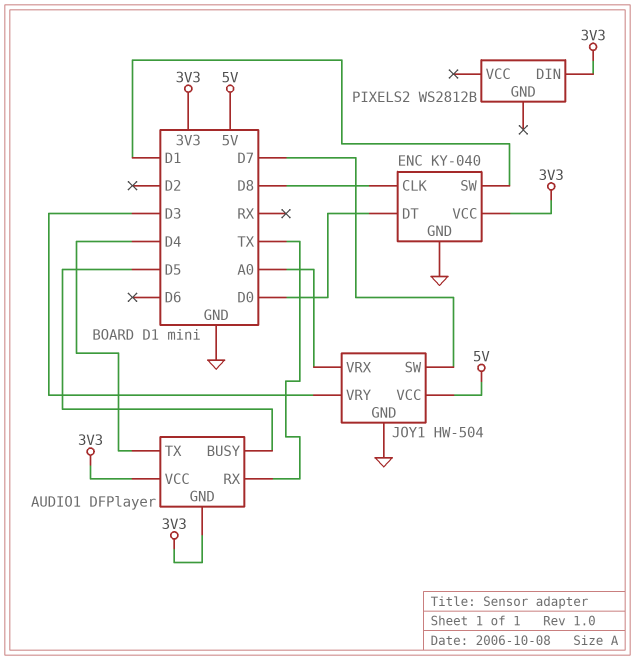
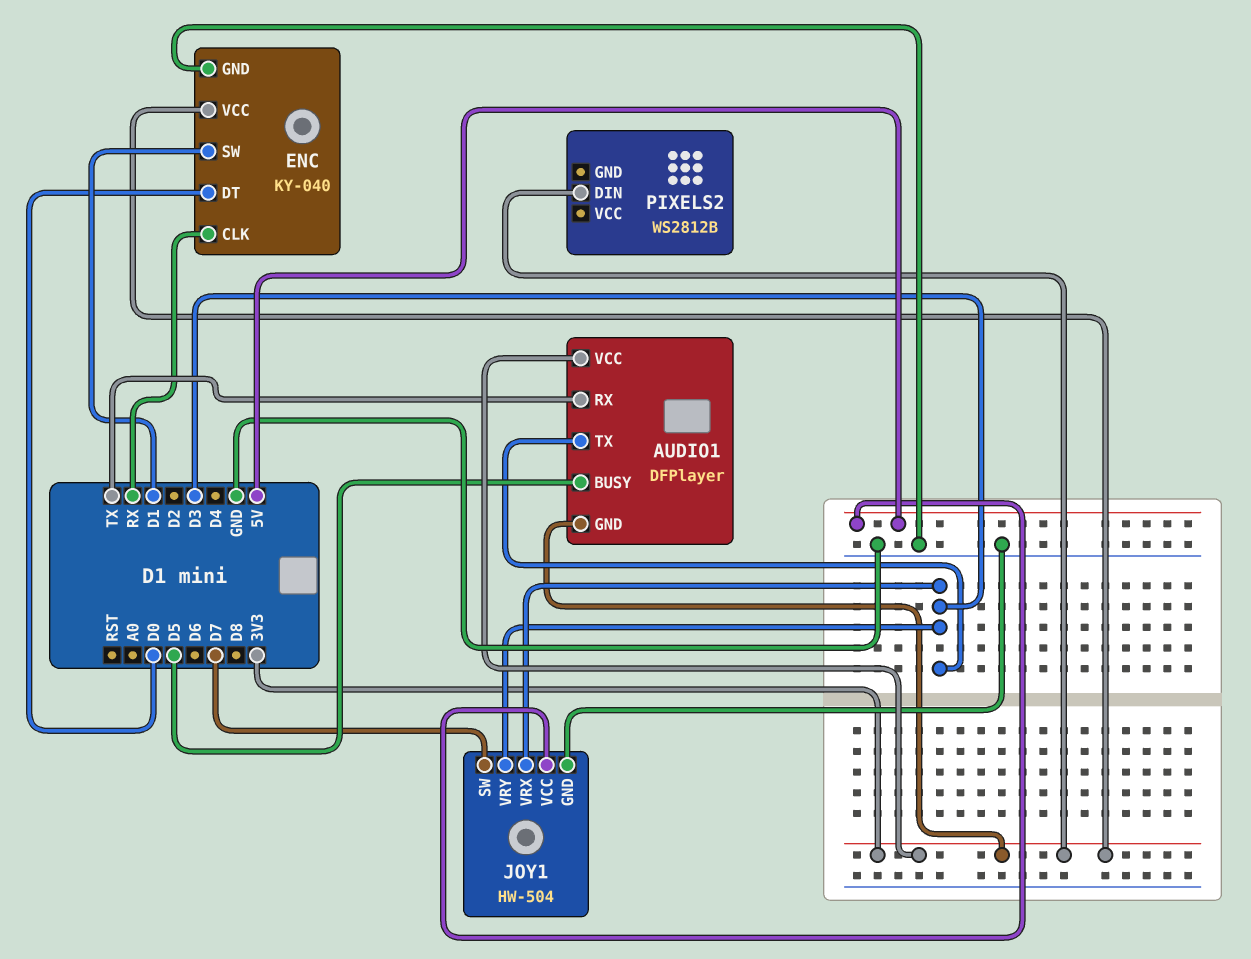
AUDIO1 pin TX: D4 -> D3
ENC pin CLK: D8 -> RX
JOY1 pin VRX: A0 -> D3

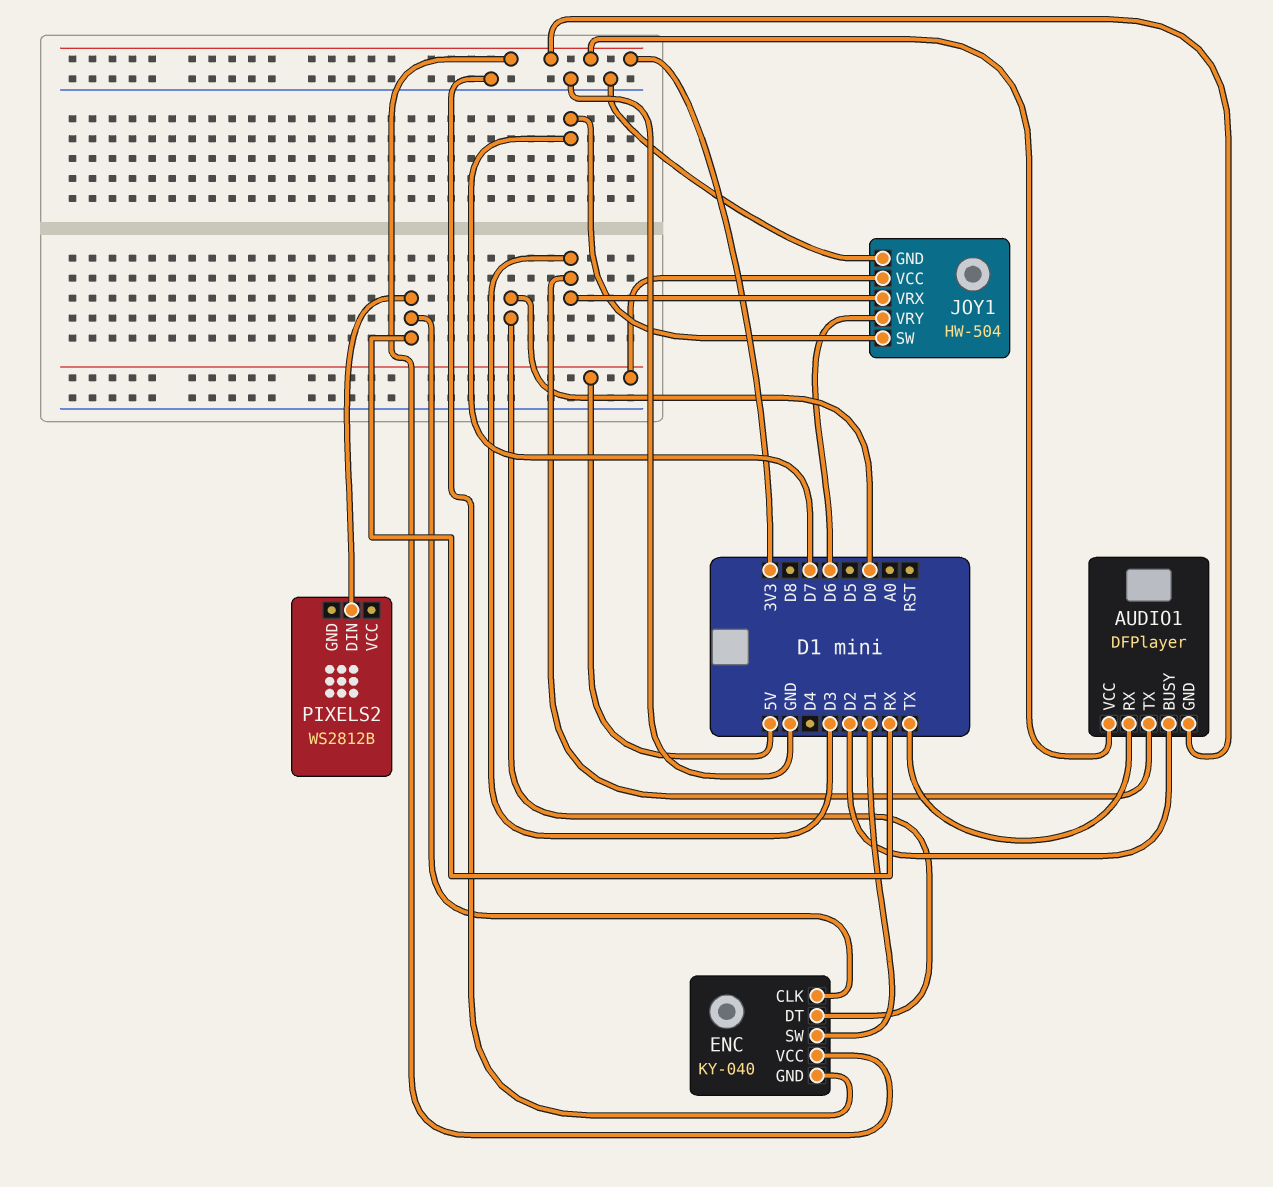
AUDIO1 pin BUSY: D5 -> D2
JOY1 pin VRY: D3 -> D6
PIXELS2 pin DIN: 3V3 -> RX

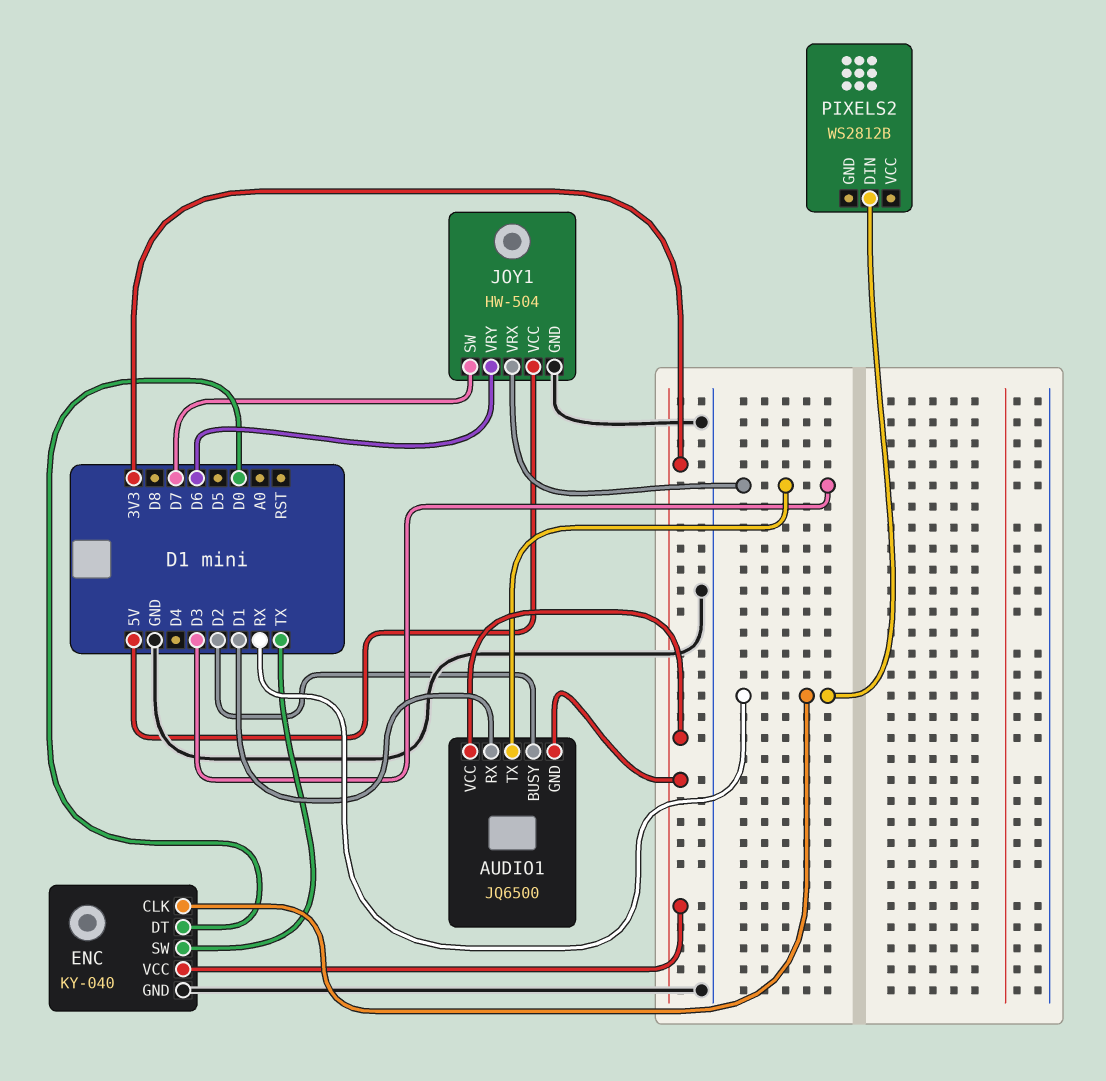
AUDIO1: DFPlayer -> JQ6500
AUDIO1 pin RX: TX -> D1
ENC pin SW: D1 -> TX

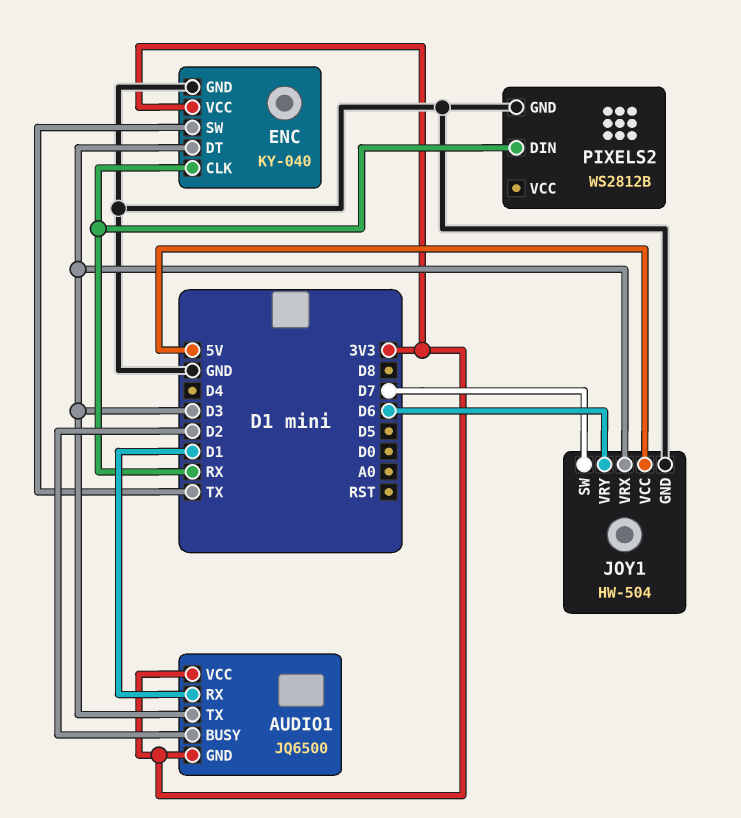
ENC pin DT: D0 -> D3
PIXELS2 pin GND: none -> GND

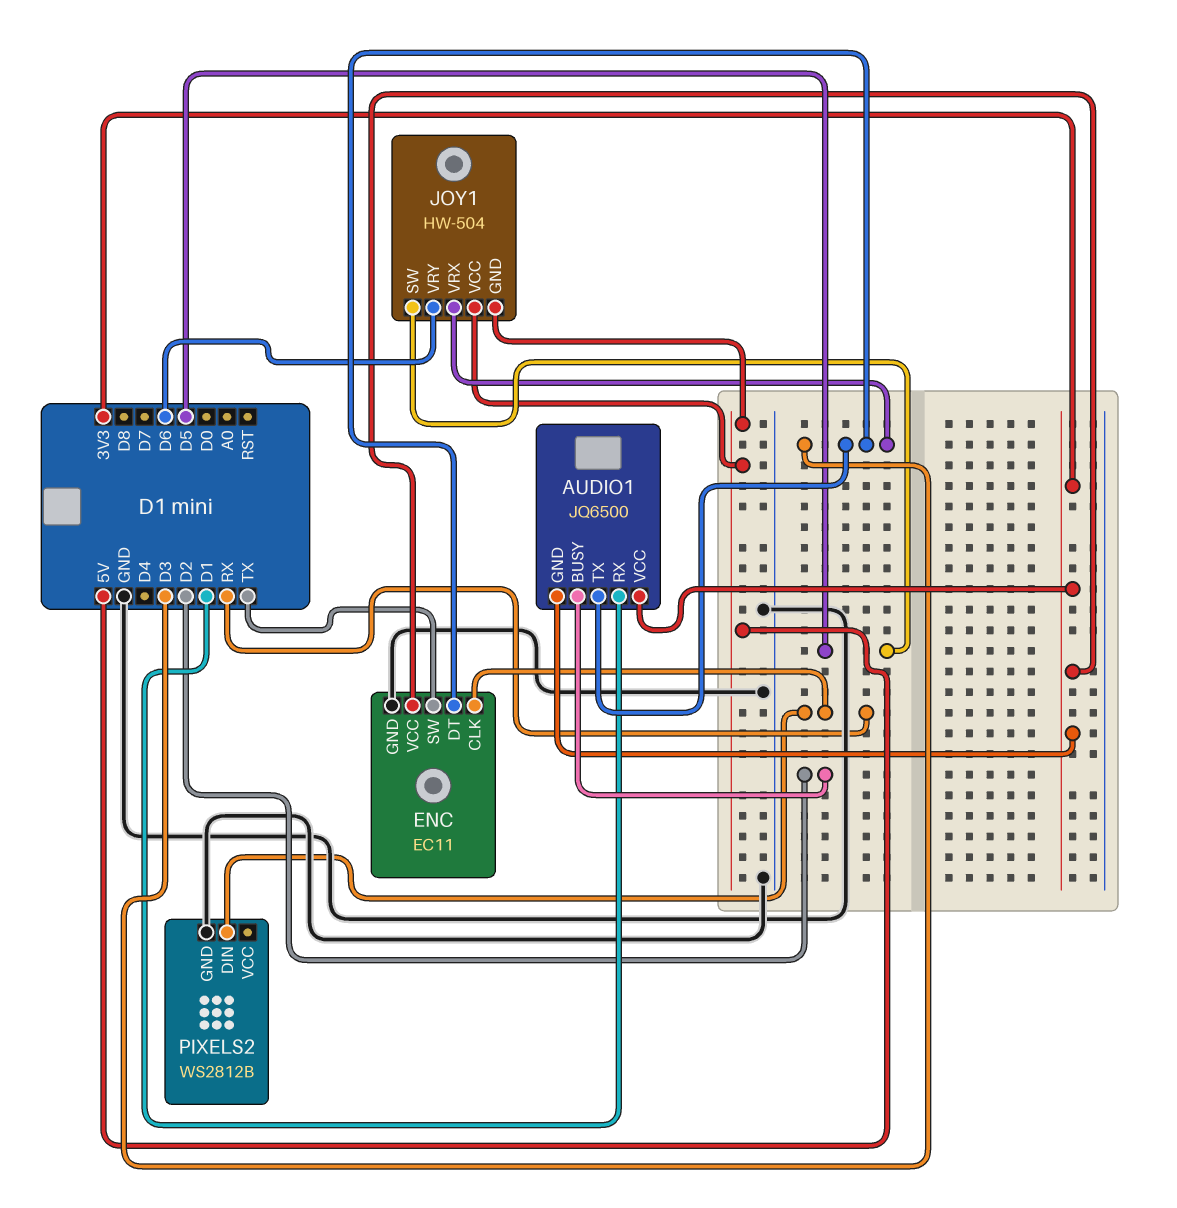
ENC: KY-040 -> EC11
JOY1 pin GND: GND -> 5V
JOY1 pin SW: D7 -> D5

